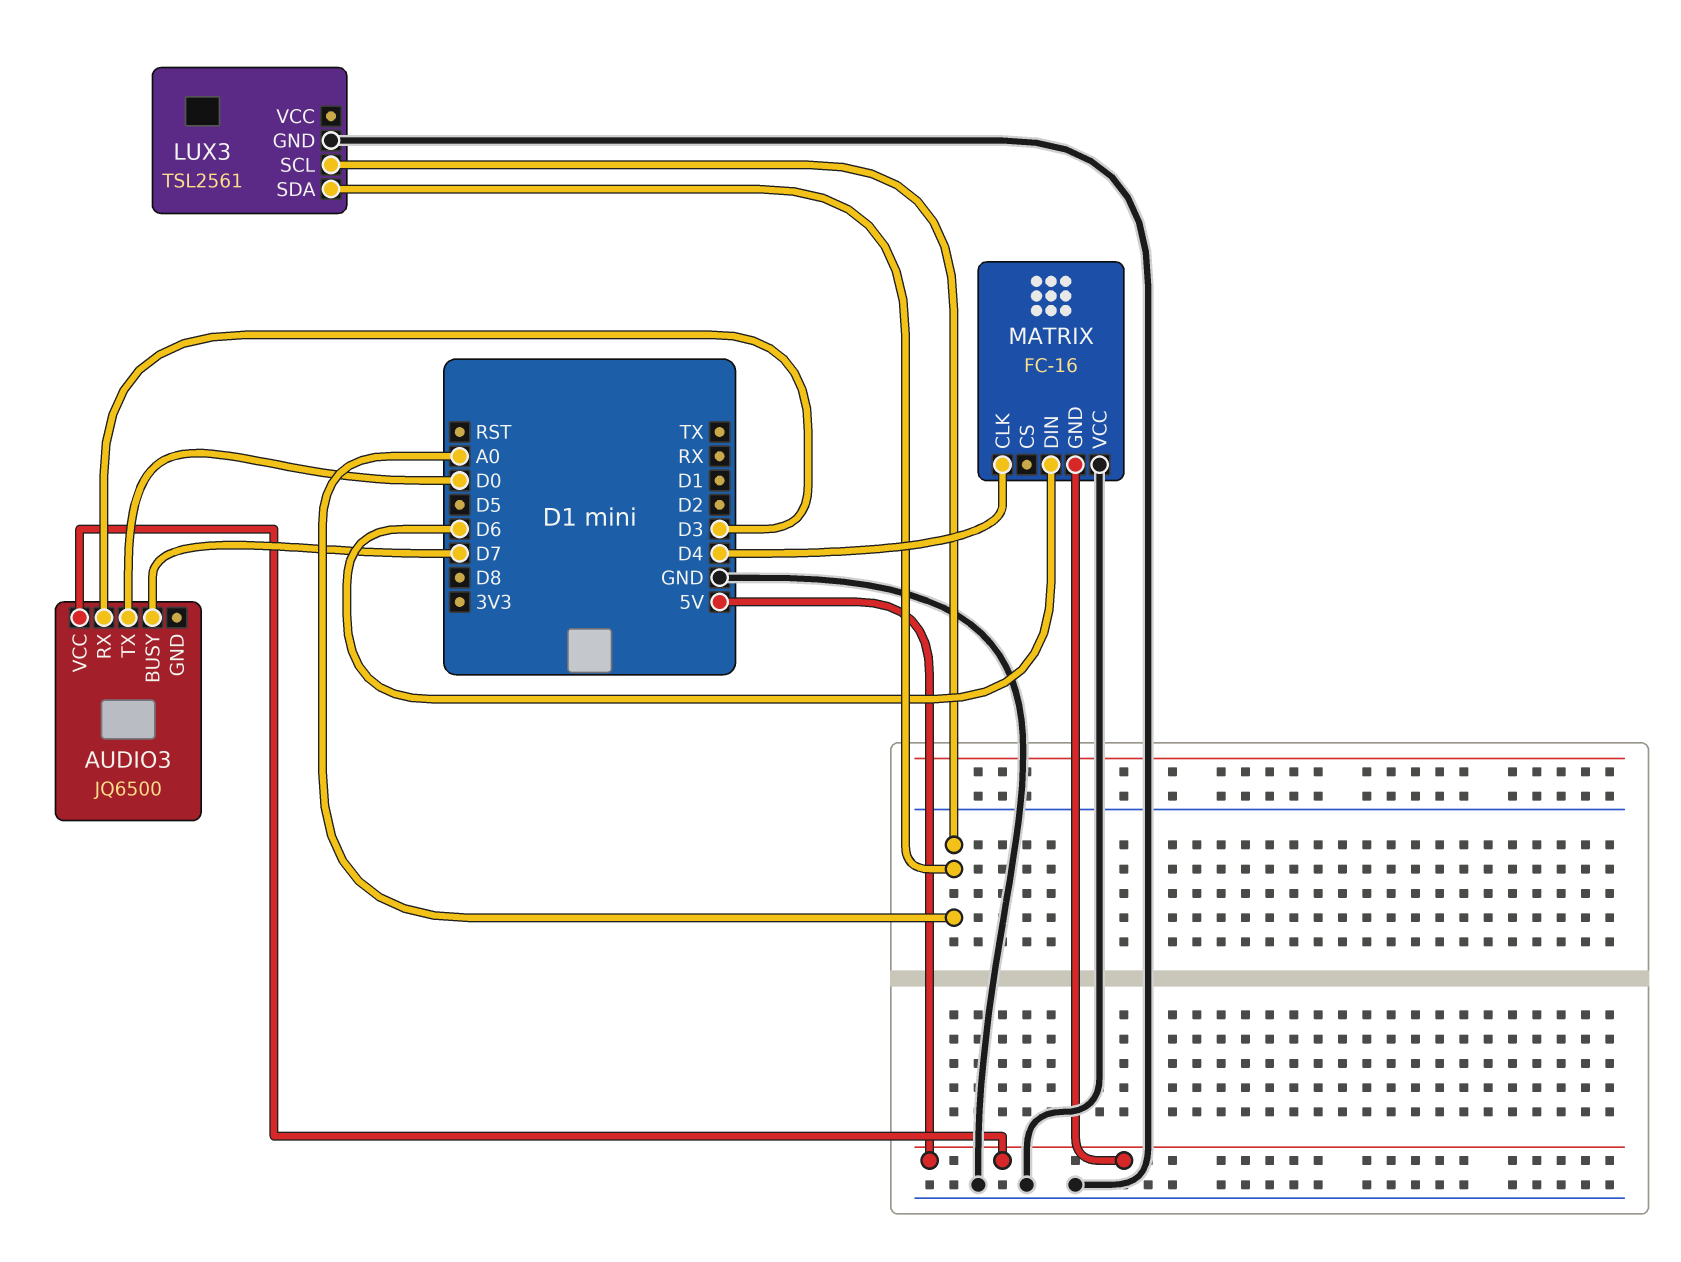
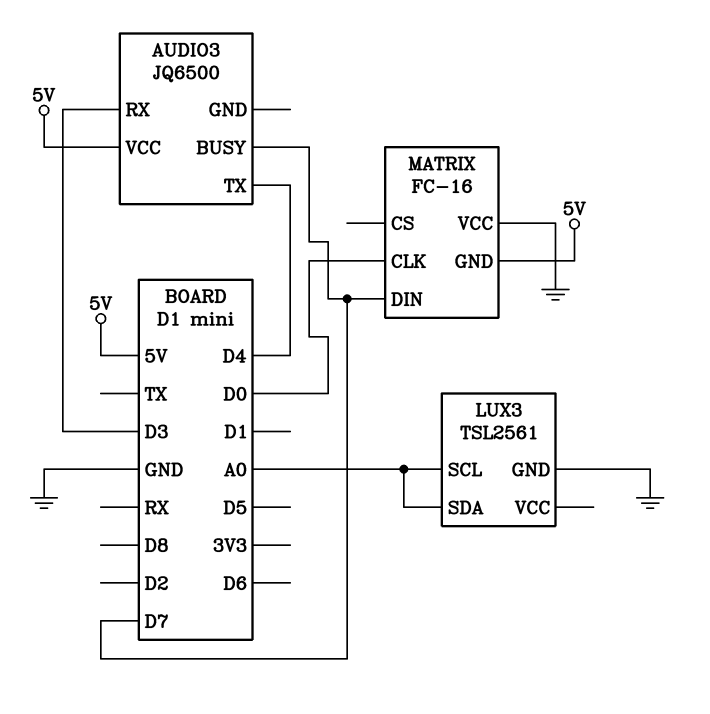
AUDIO3 pin TX: D0 -> D4
MATRIX pin CLK: D4 -> D0
MATRIX pin DIN: D6 -> D7

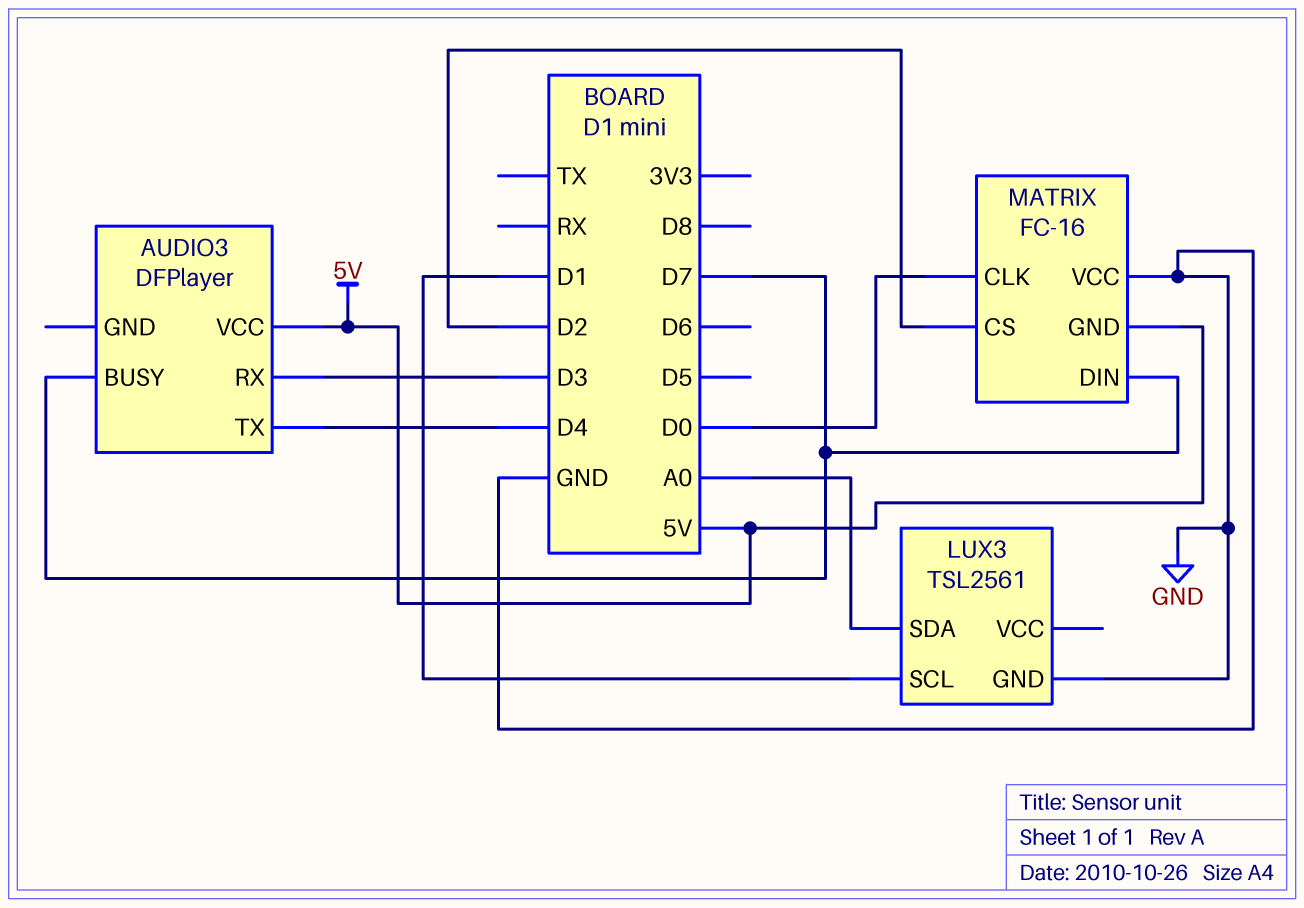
AUDIO3: JQ6500 -> DFPlayer
LUX3 pin SCL: A0 -> D1
MATRIX pin CS: none -> D2

